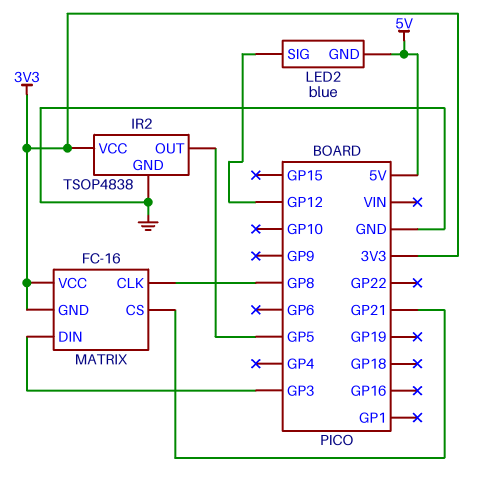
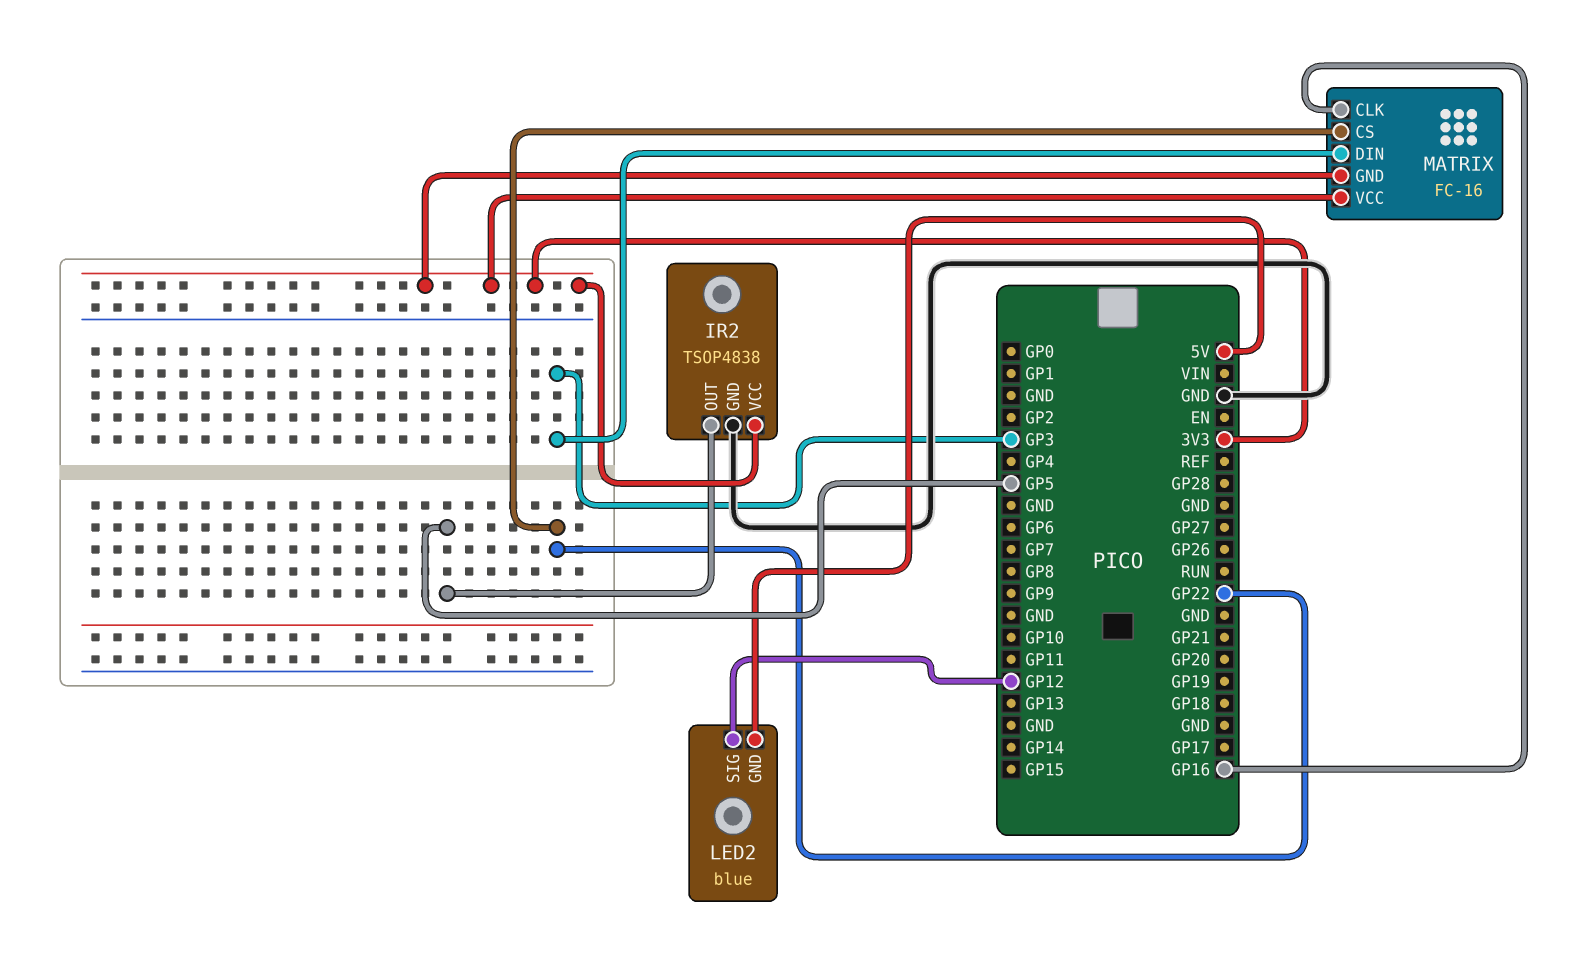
MATRIX pin CLK: GP8 -> GP16
MATRIX pin CS: GP21 -> GP22

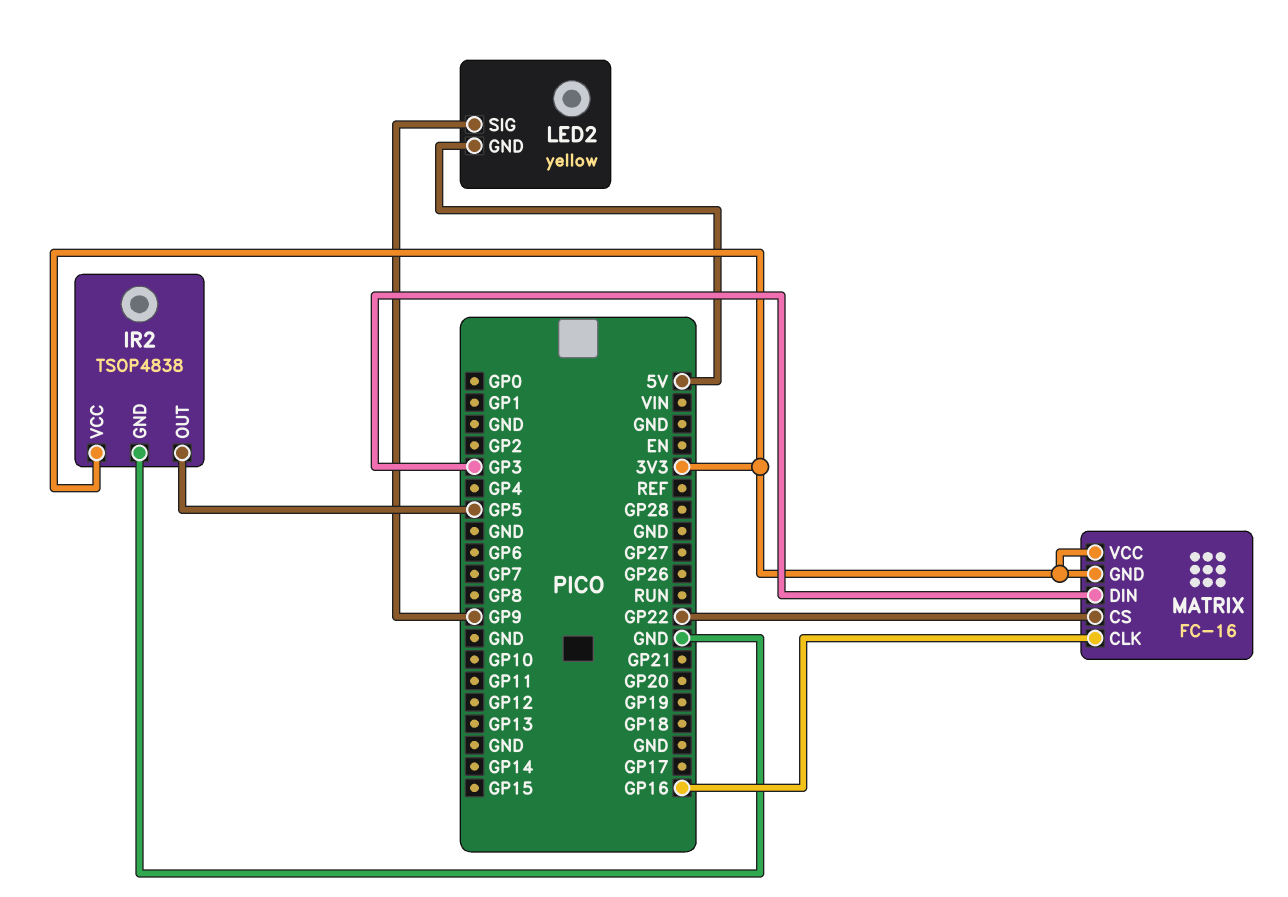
LED2: blue -> yellow
LED2 pin SIG: GP12 -> GP9

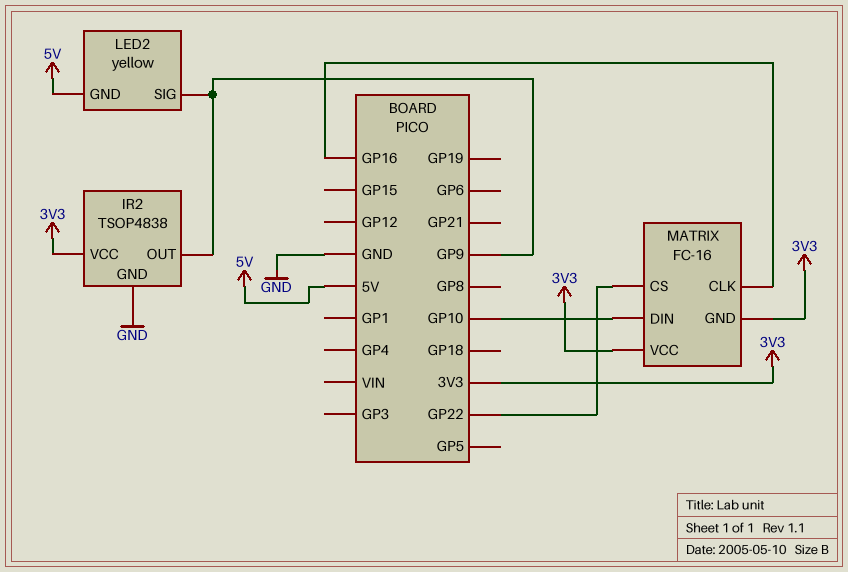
IR2 pin OUT: GP5 -> GP9
MATRIX pin DIN: GP3 -> GP10

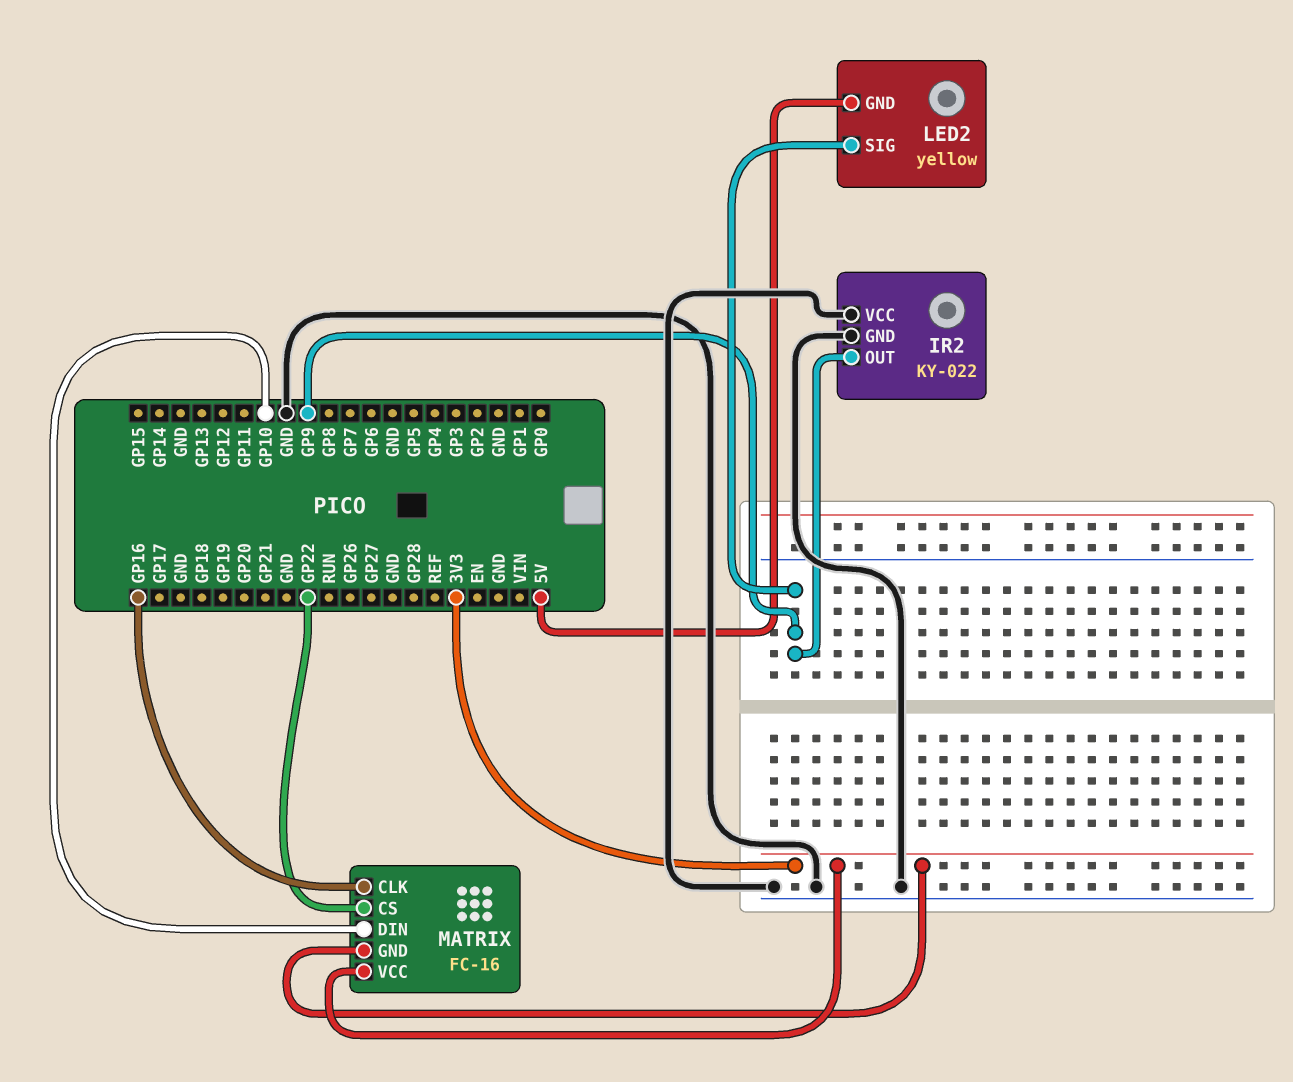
IR2: TSOP4838 -> KY-022
IR2 pin VCC: 3V3 -> GND

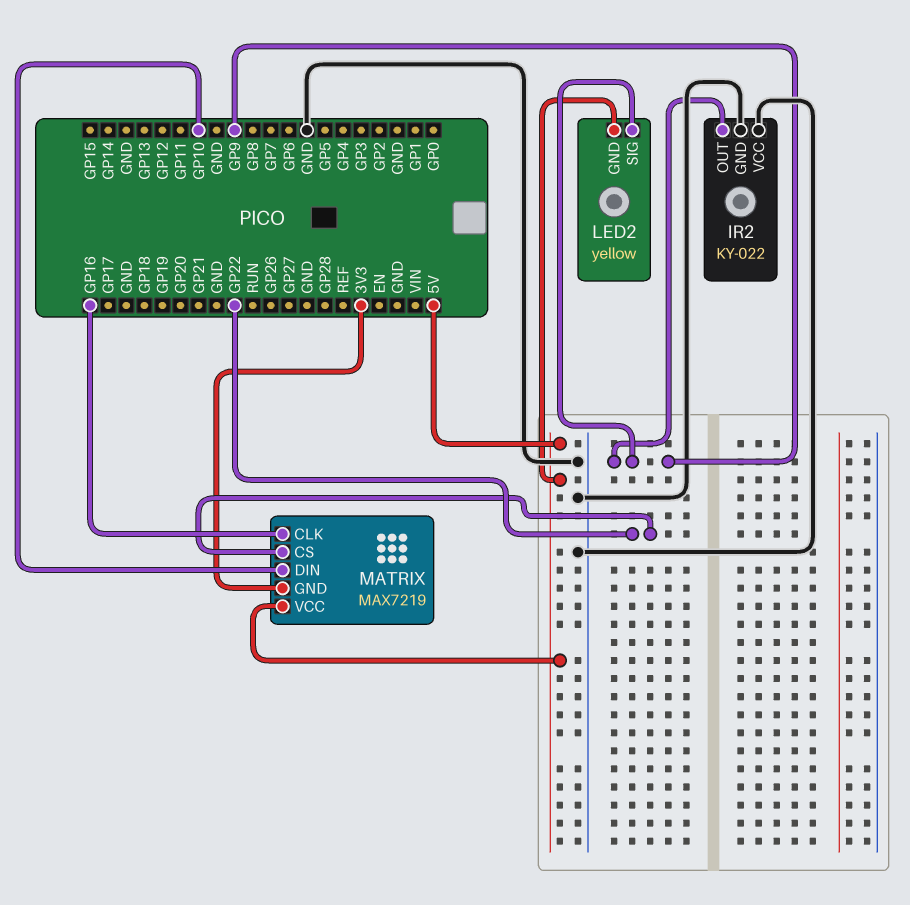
MATRIX: FC-16 -> MAX7219
MATRIX pin VCC: 3V3 -> 5V

